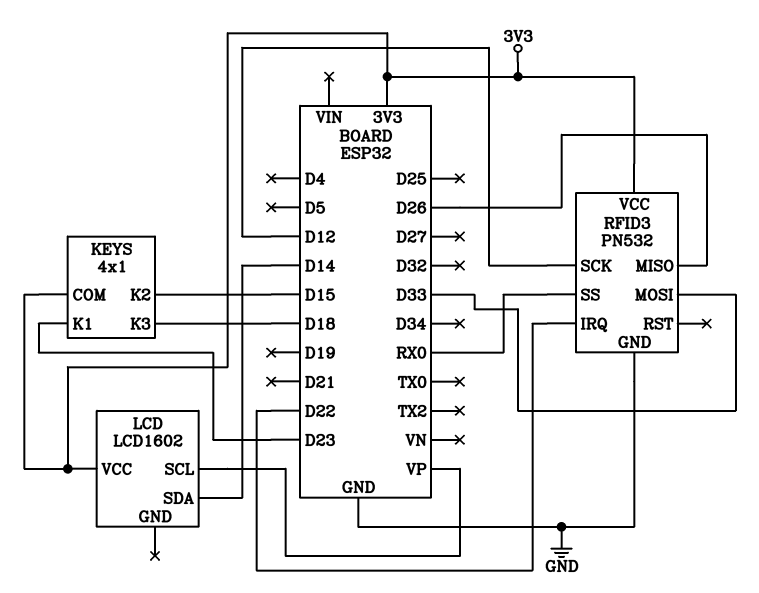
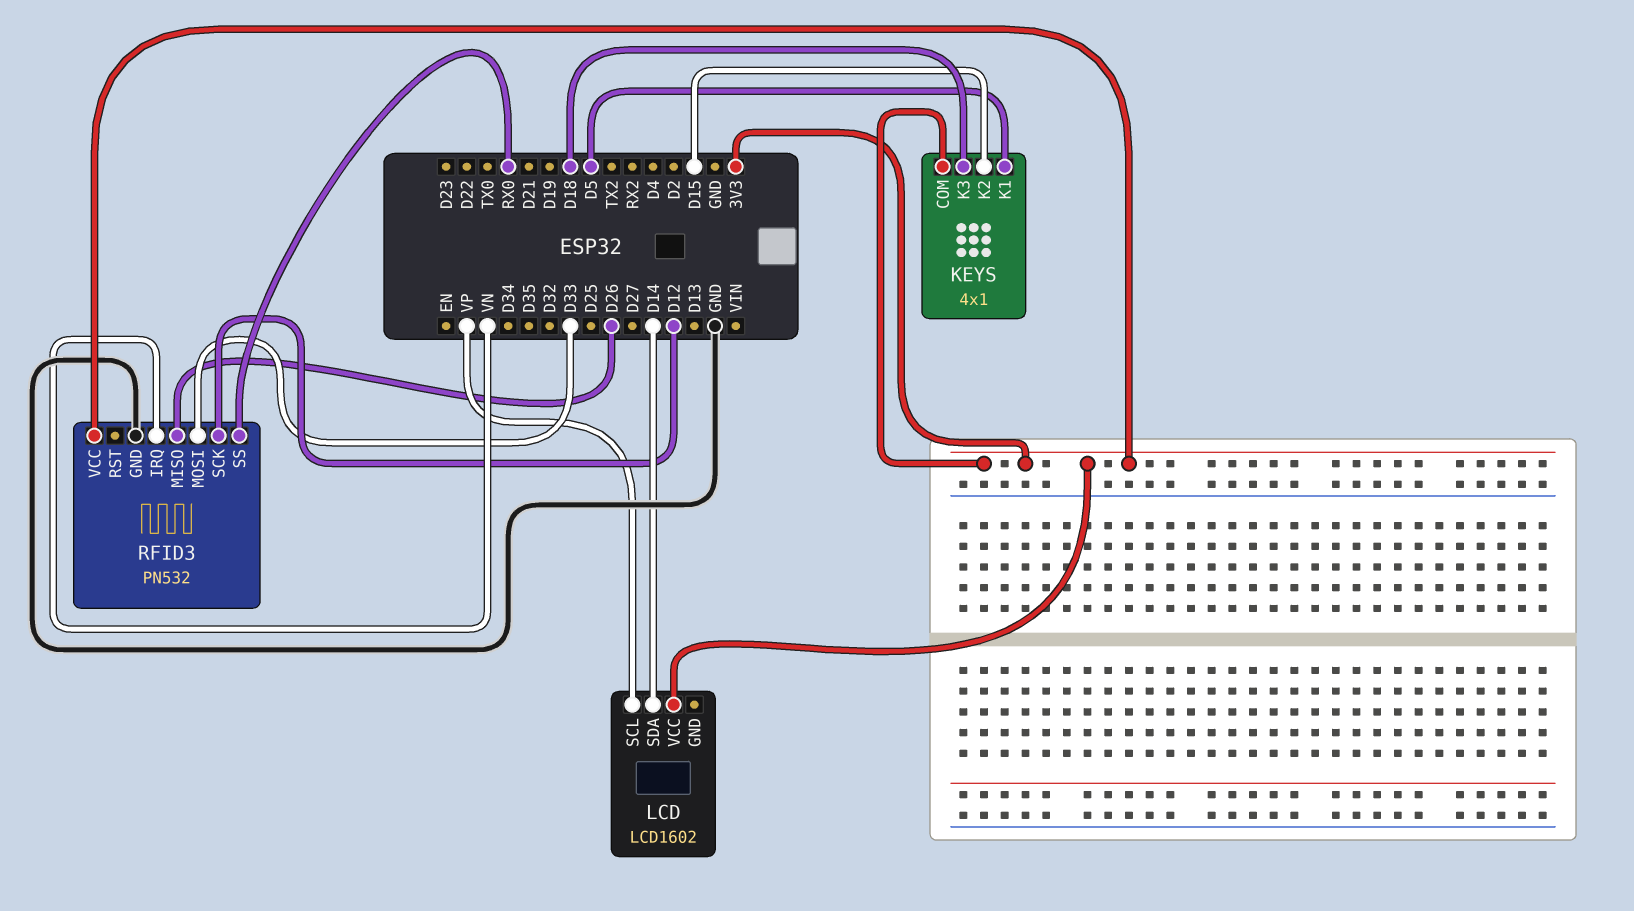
KEYS pin K1: D23 -> D5
RFID3 pin IRQ: D22 -> VN

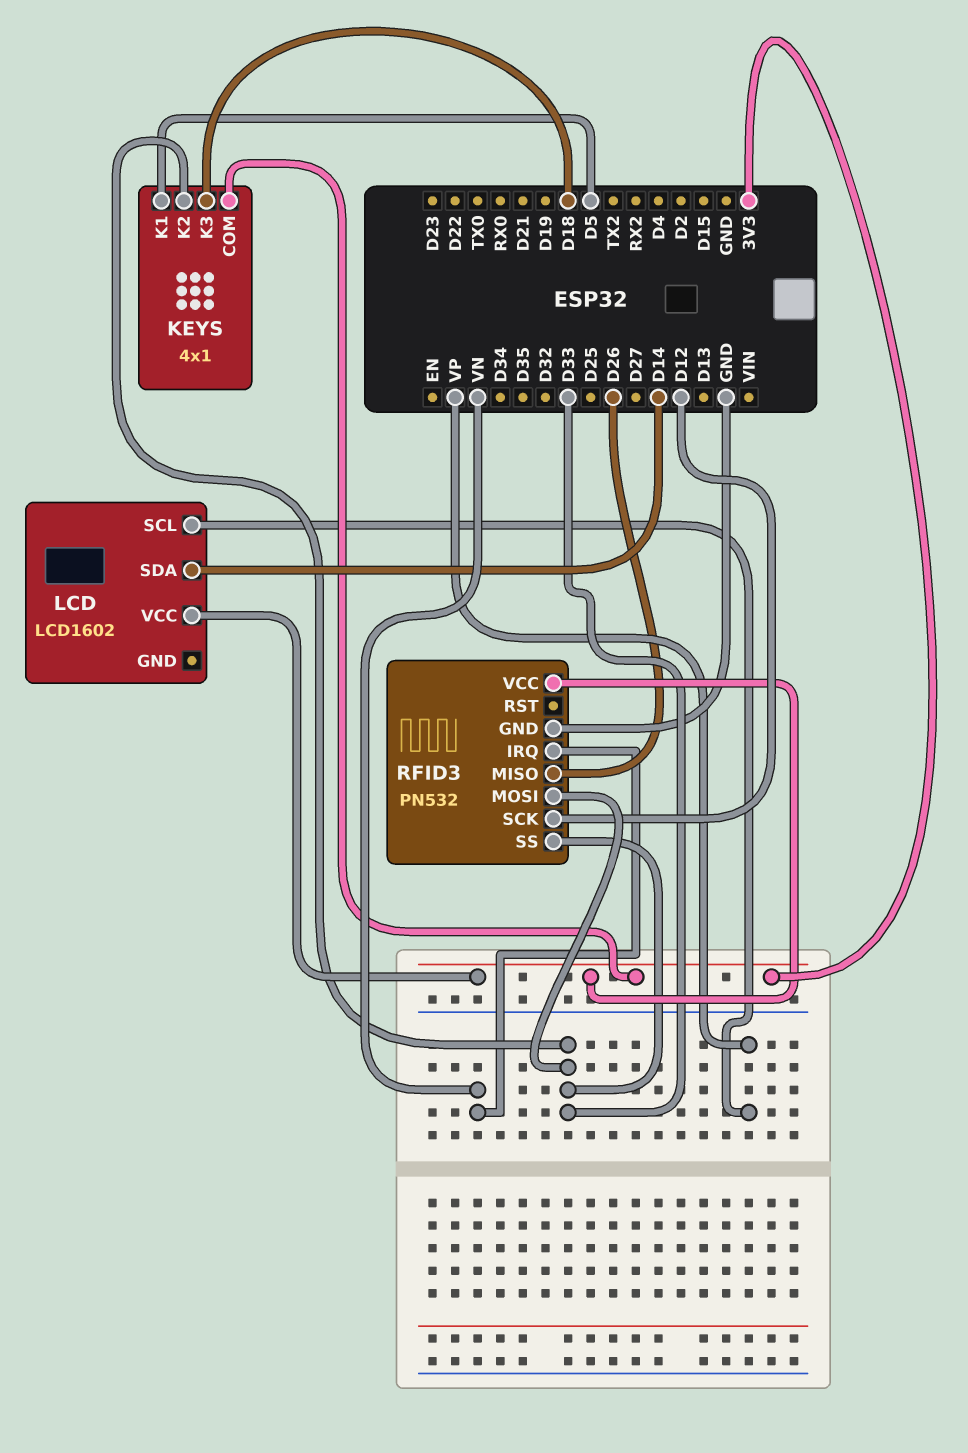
KEYS pin K2: D15 -> D33
RFID3 pin SS: RX0 -> D33

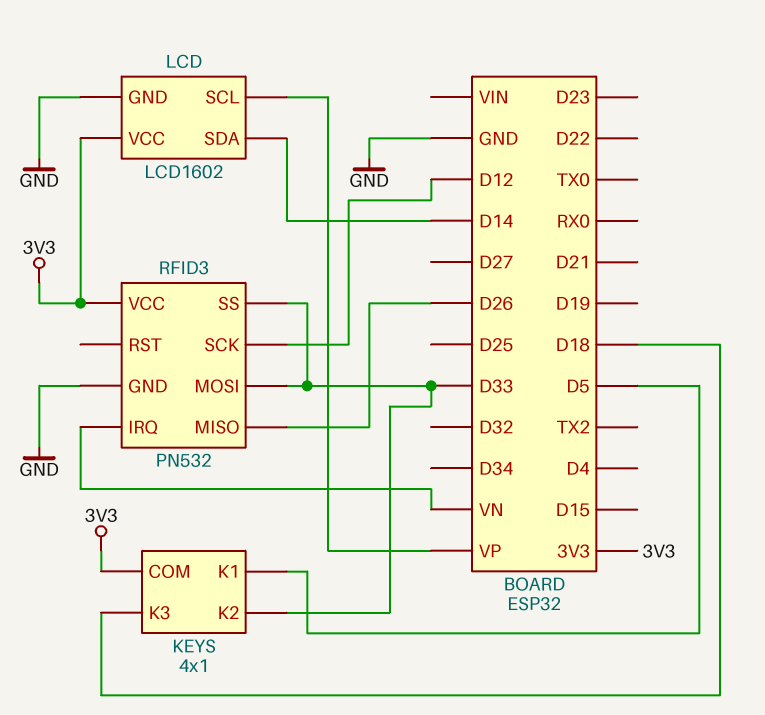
LCD pin GND: none -> GND

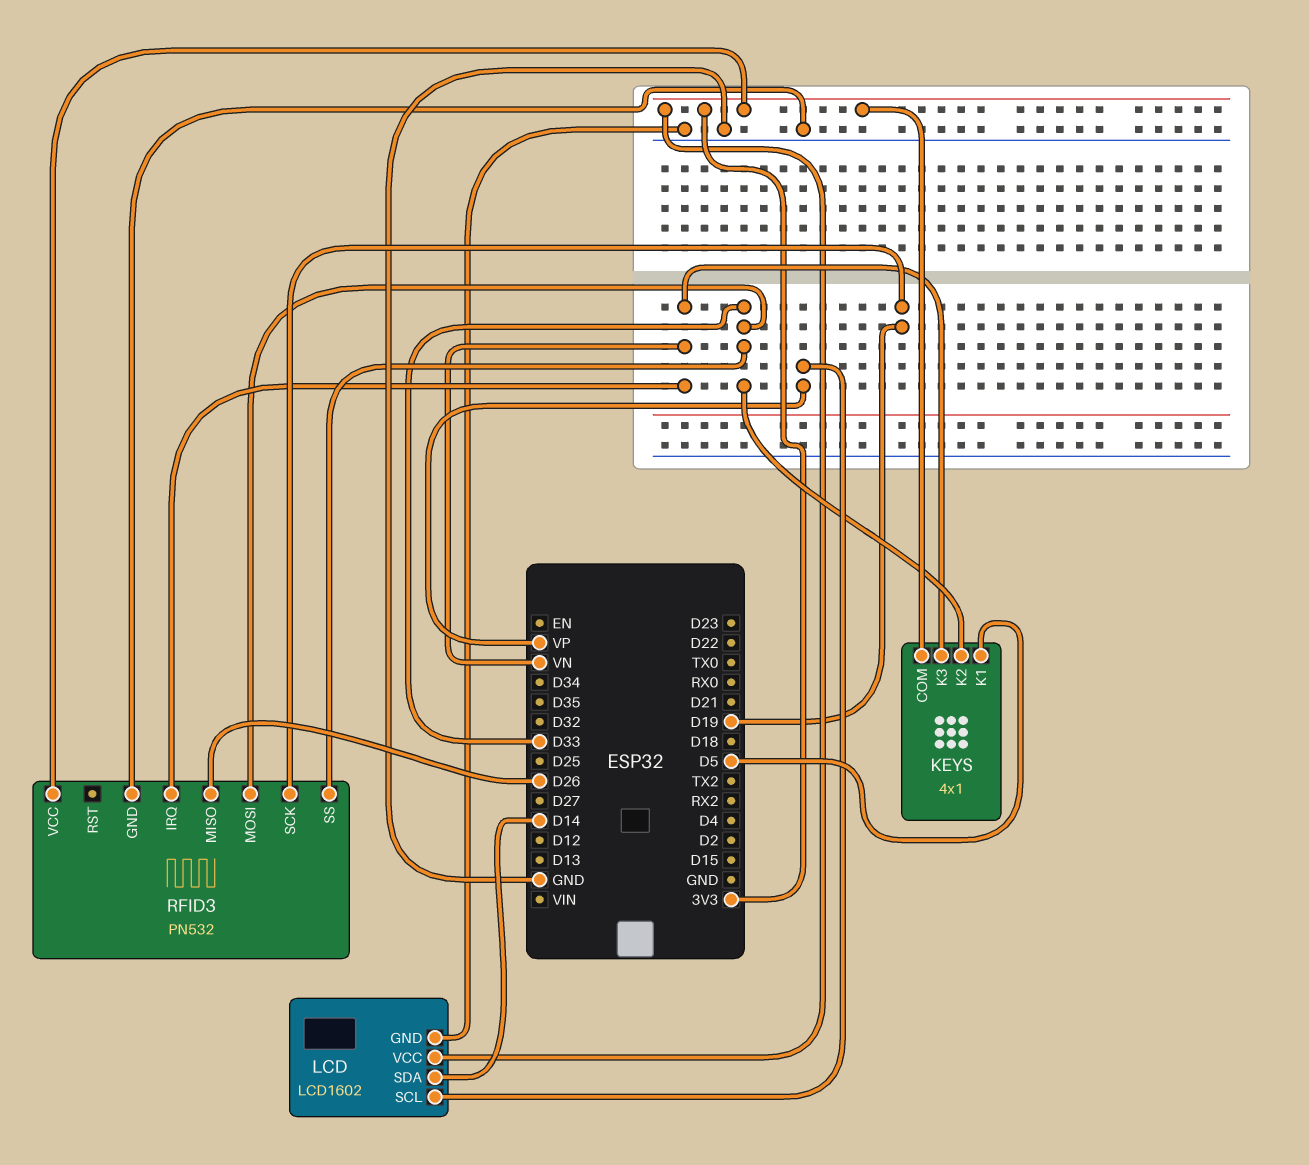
KEYS pin K3: D18 -> VN
RFID3 pin SCK: D12 -> D19

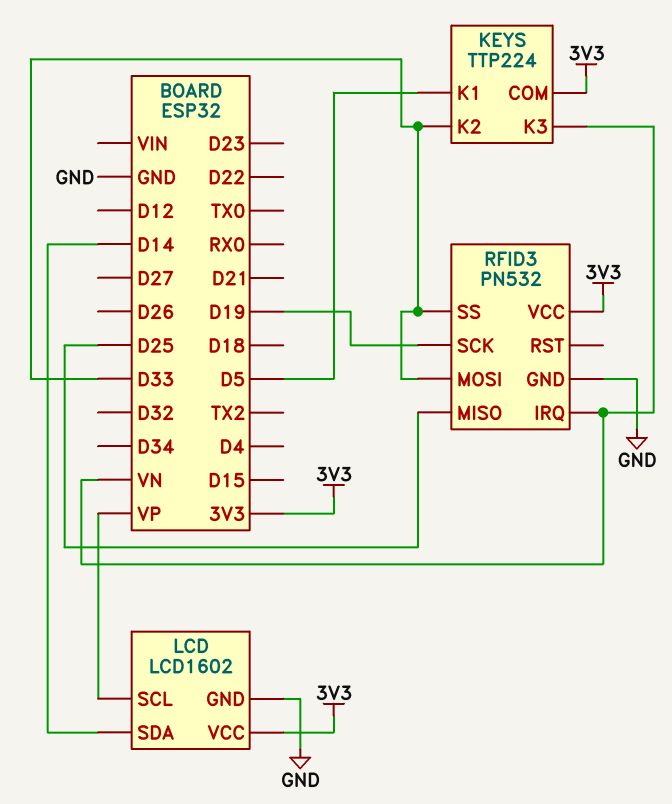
KEYS: 4x1 -> TTP224
RFID3 pin MISO: D26 -> D25

